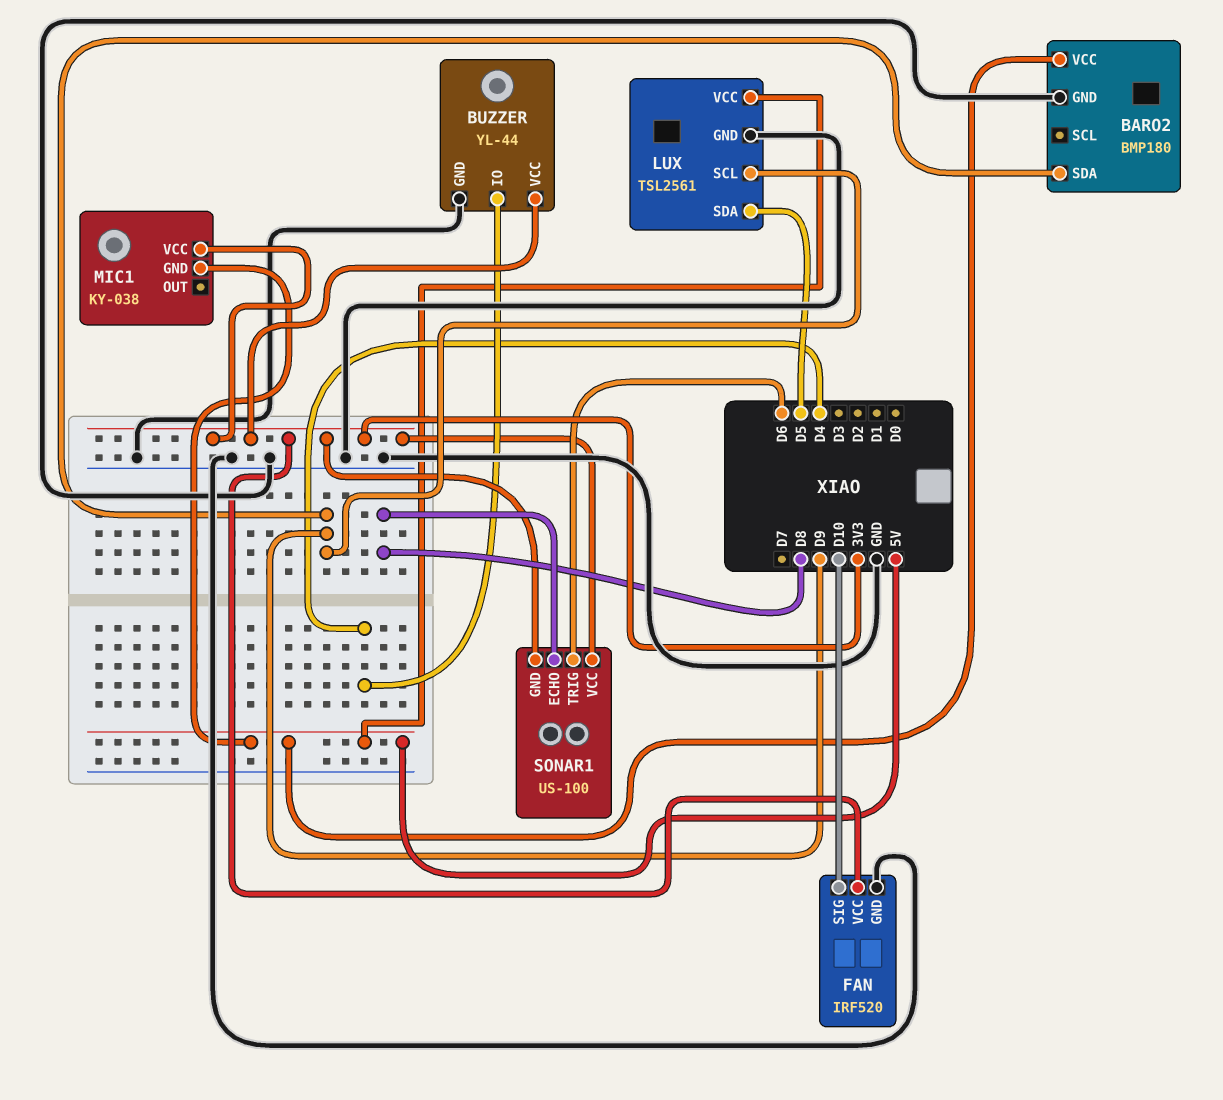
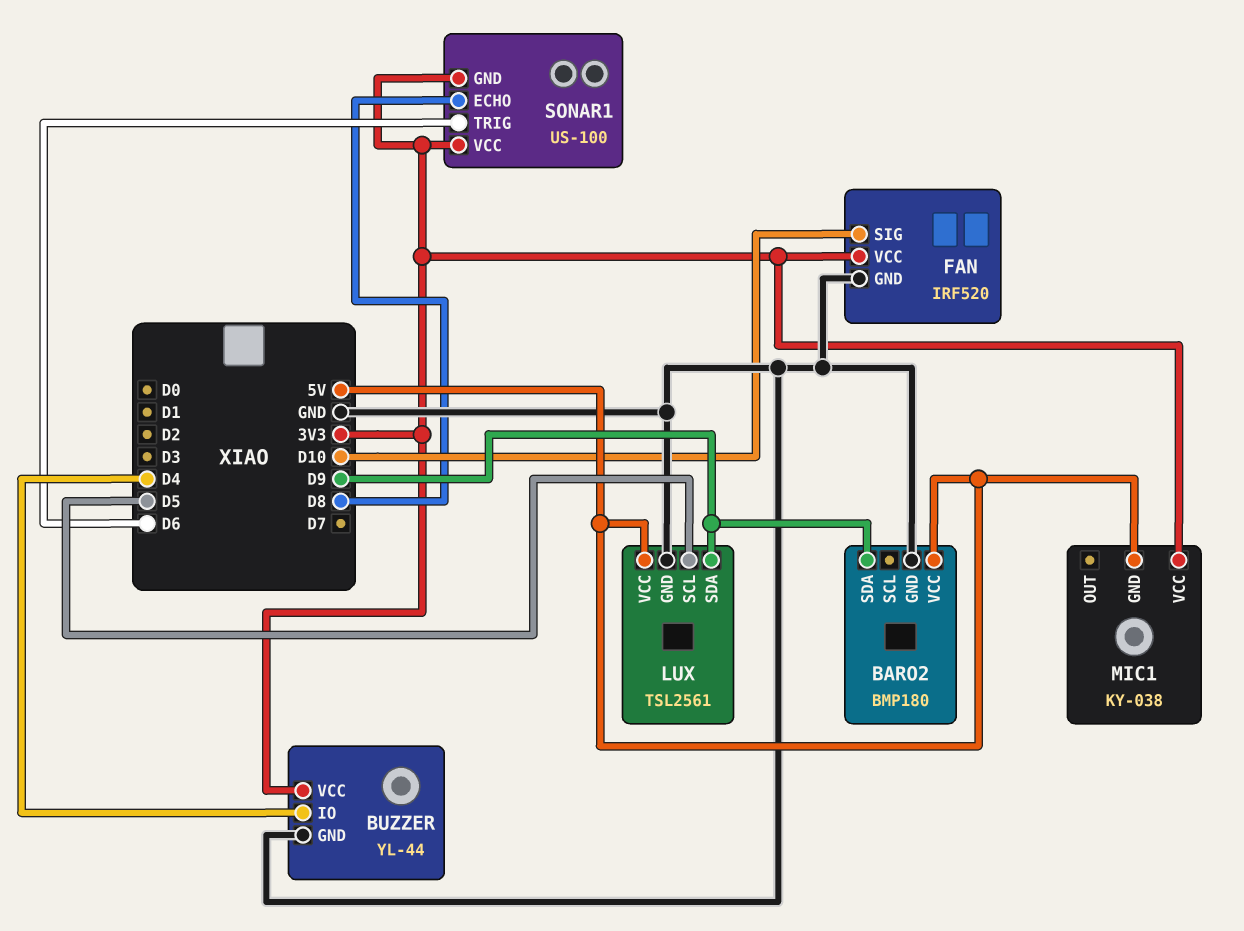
LUX pin SCL: D9 -> D5
LUX pin SDA: D5 -> D9

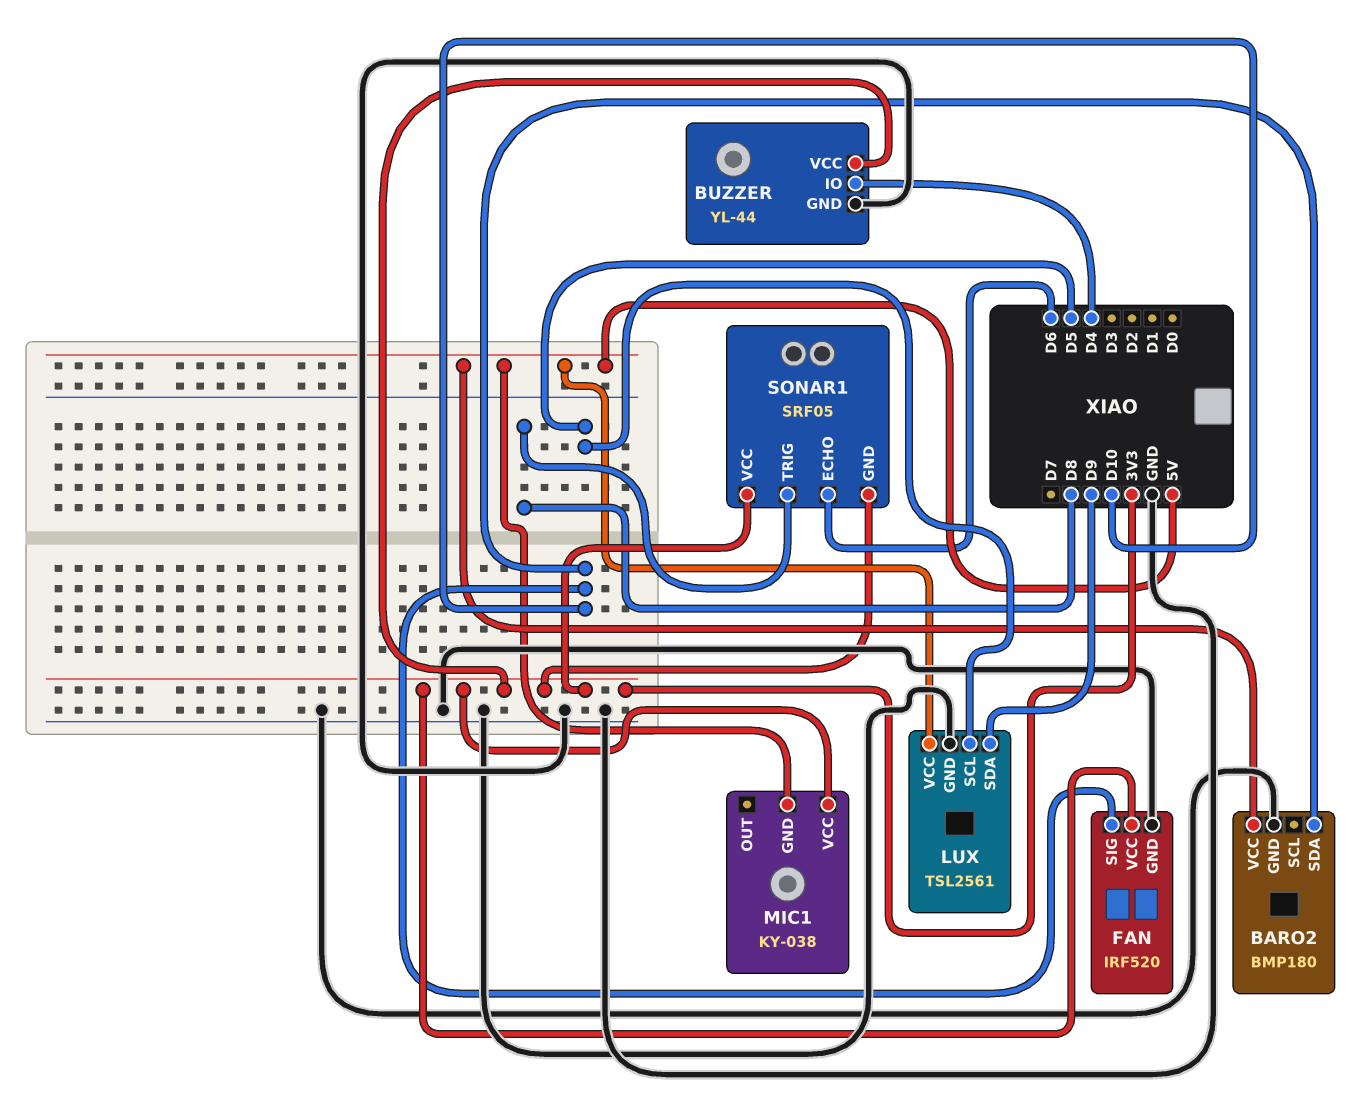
BARO2 pin SDA: D9 -> D10
SONAR1: US-100 -> SRF05
SONAR1 pin ECHO: D8 -> D6
SONAR1 pin TRIG: D6 -> D8

